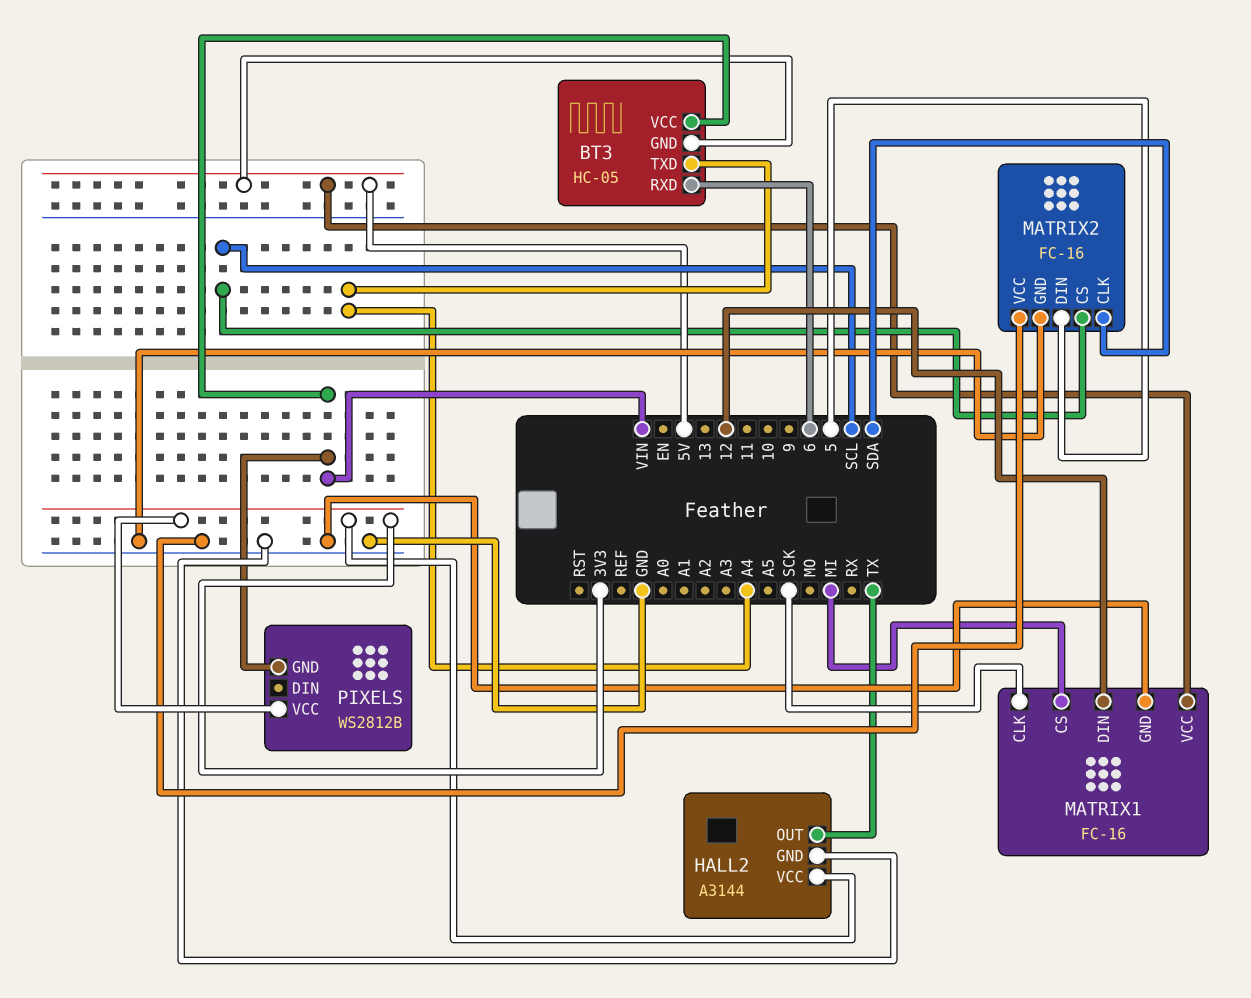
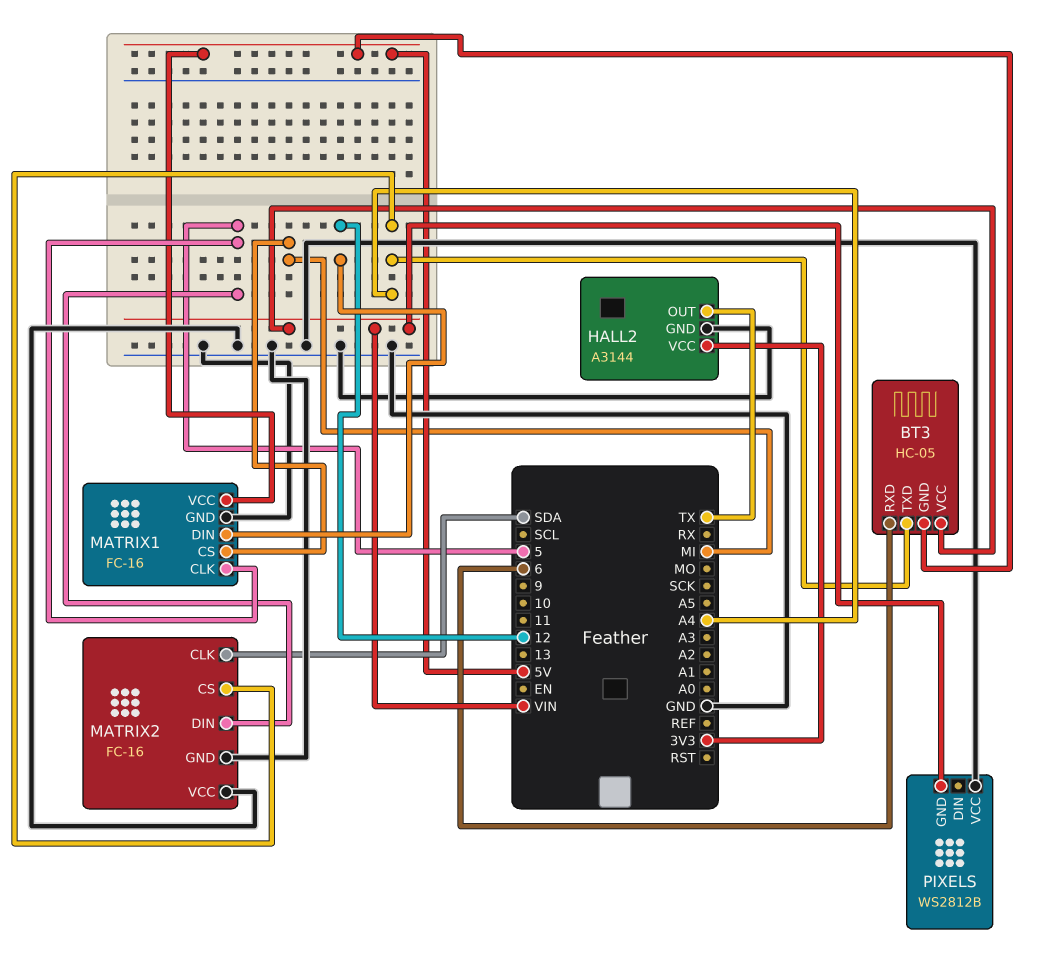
MATRIX1 pin CLK: SCK -> 5
MATRIX2 pin CS: SCL -> A4
PIXELS pin VCC: 3V3 -> GND

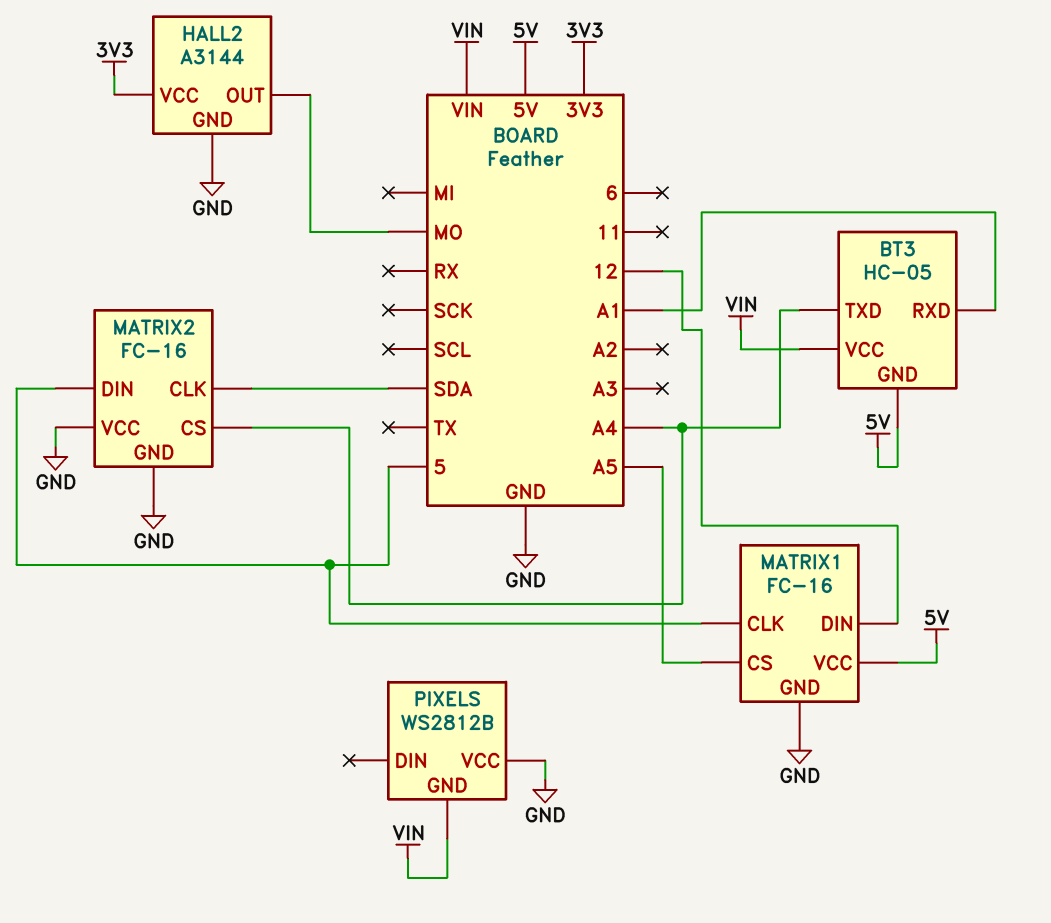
BT3 pin RXD: 6 -> A1
HALL2 pin OUT: TX -> MO
MATRIX1 pin CS: MI -> A5

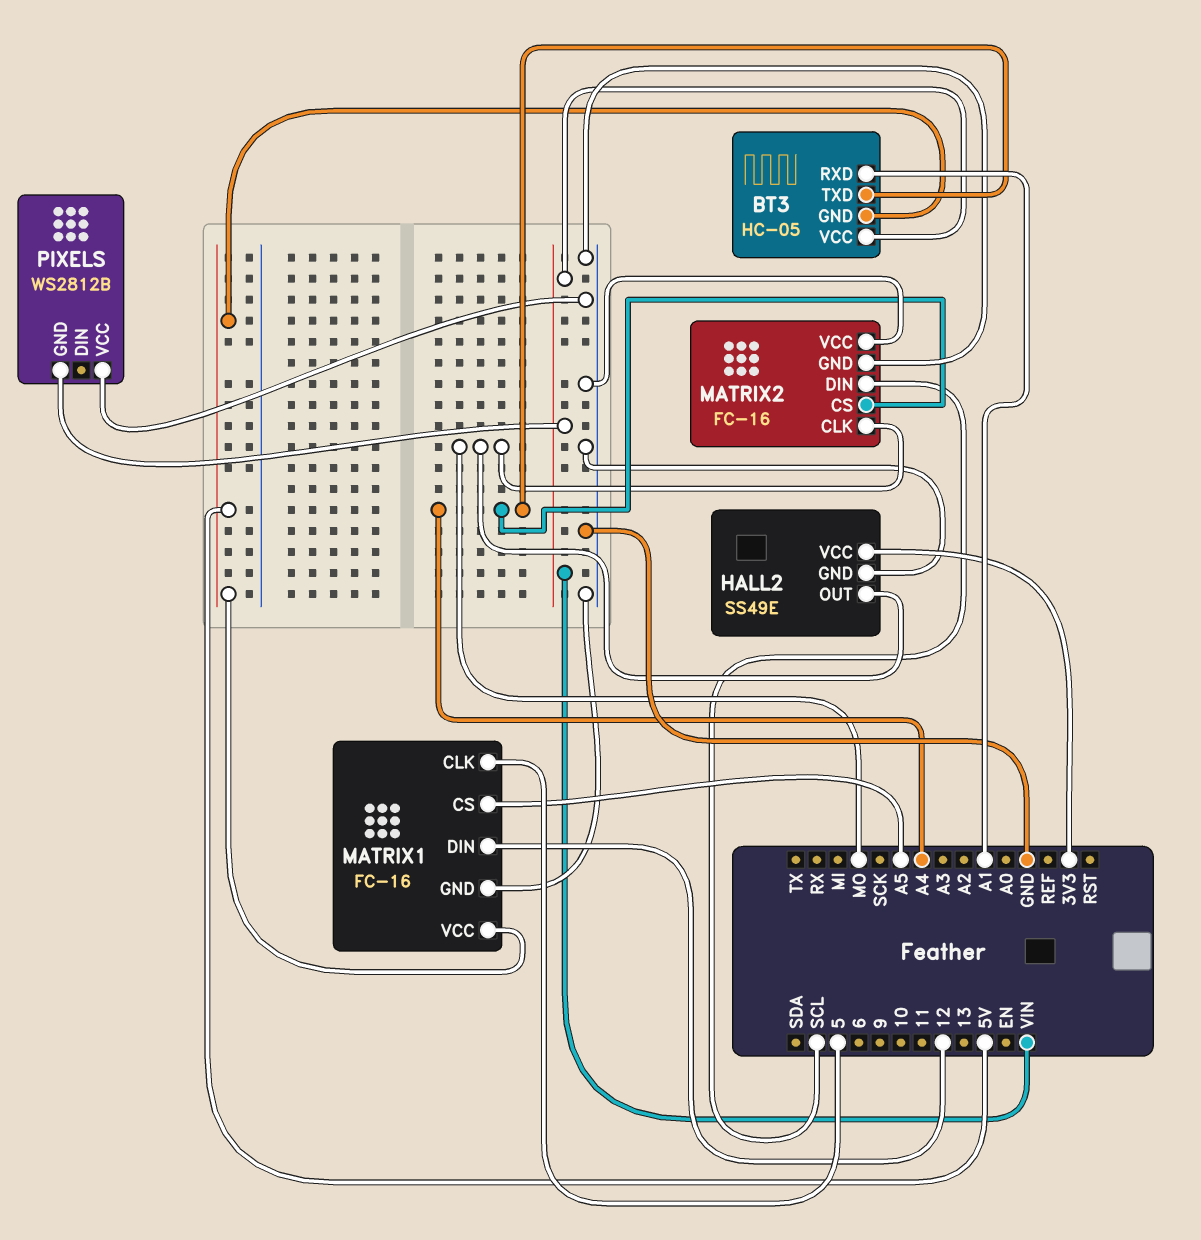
HALL2: A3144 -> SS49E
MATRIX2 pin CLK: SDA -> MO
MATRIX2 pin DIN: 5 -> SCL

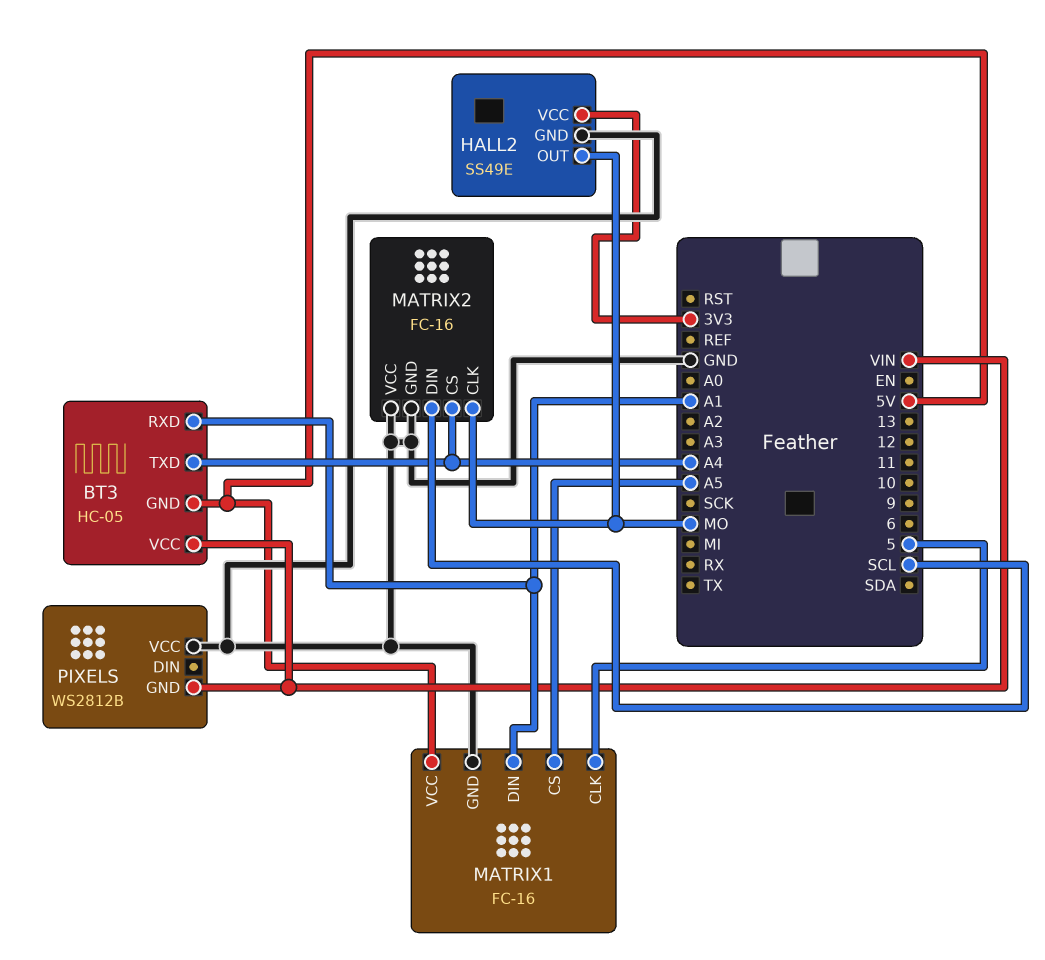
MATRIX1 pin DIN: 12 -> A1

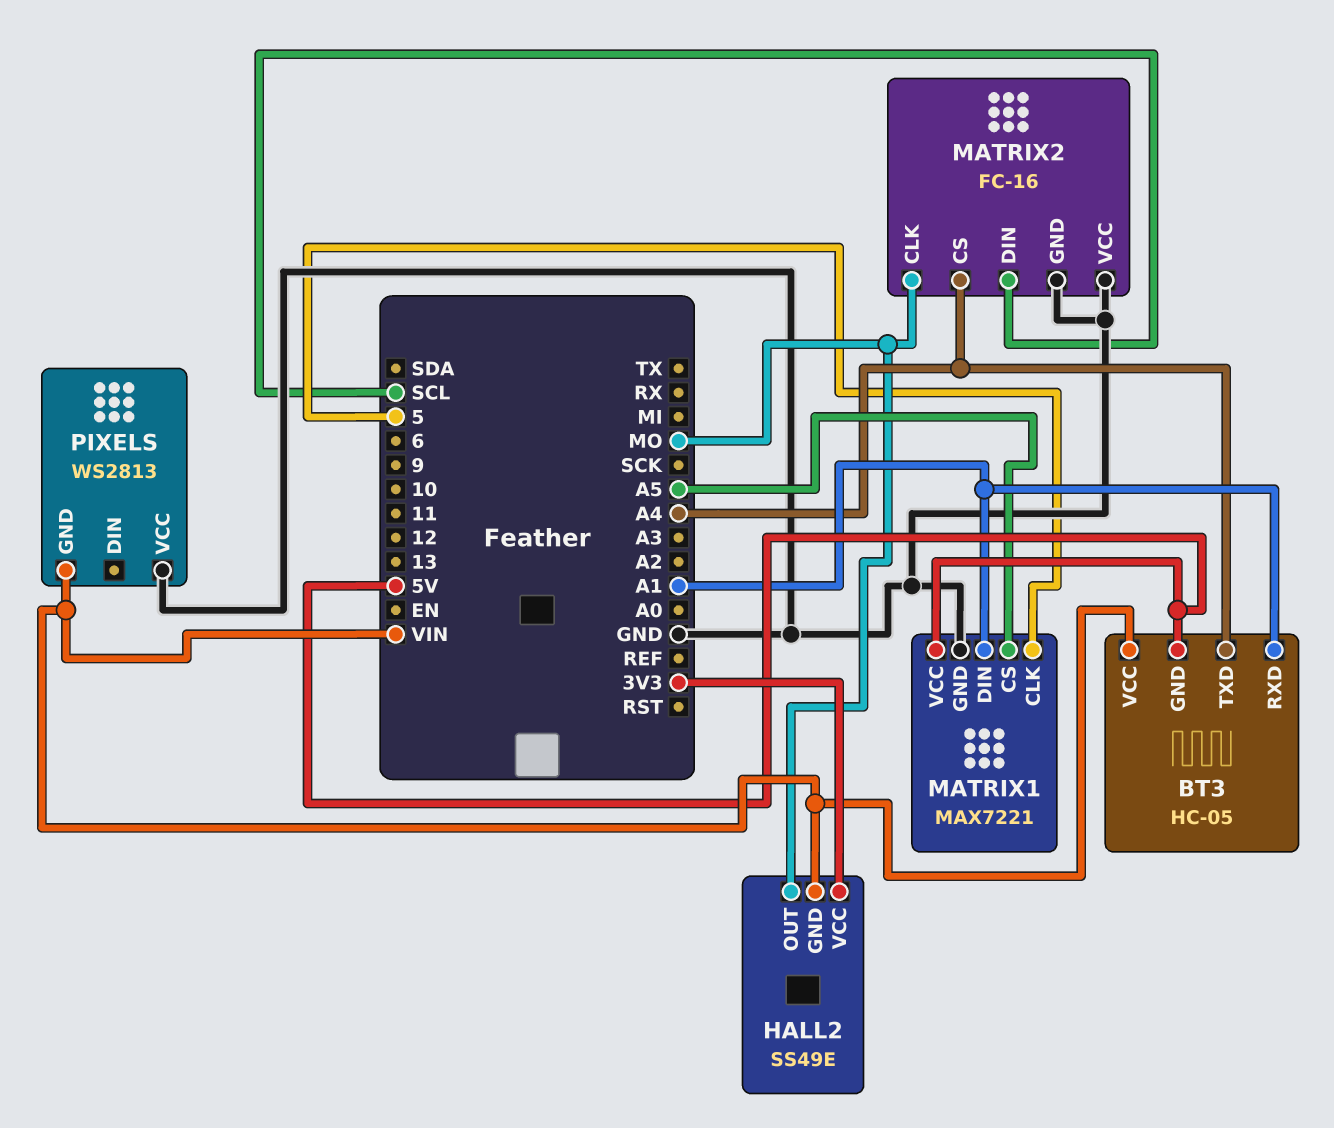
HALL2 pin GND: GND -> VIN
MATRIX1: FC-16 -> MAX7221
PIXELS: WS2812B -> WS2813

